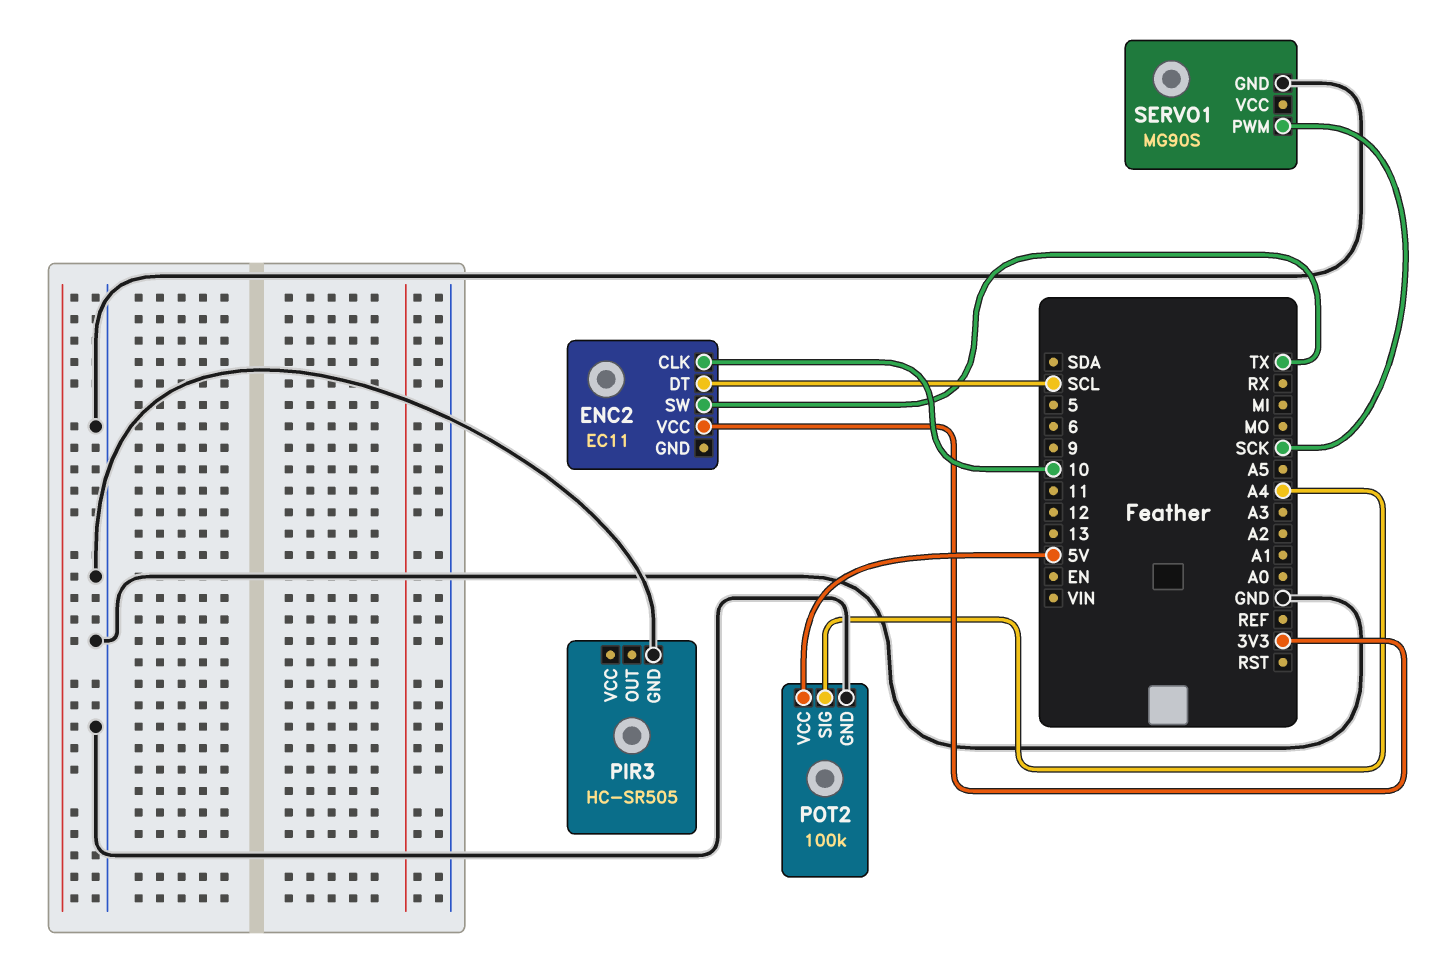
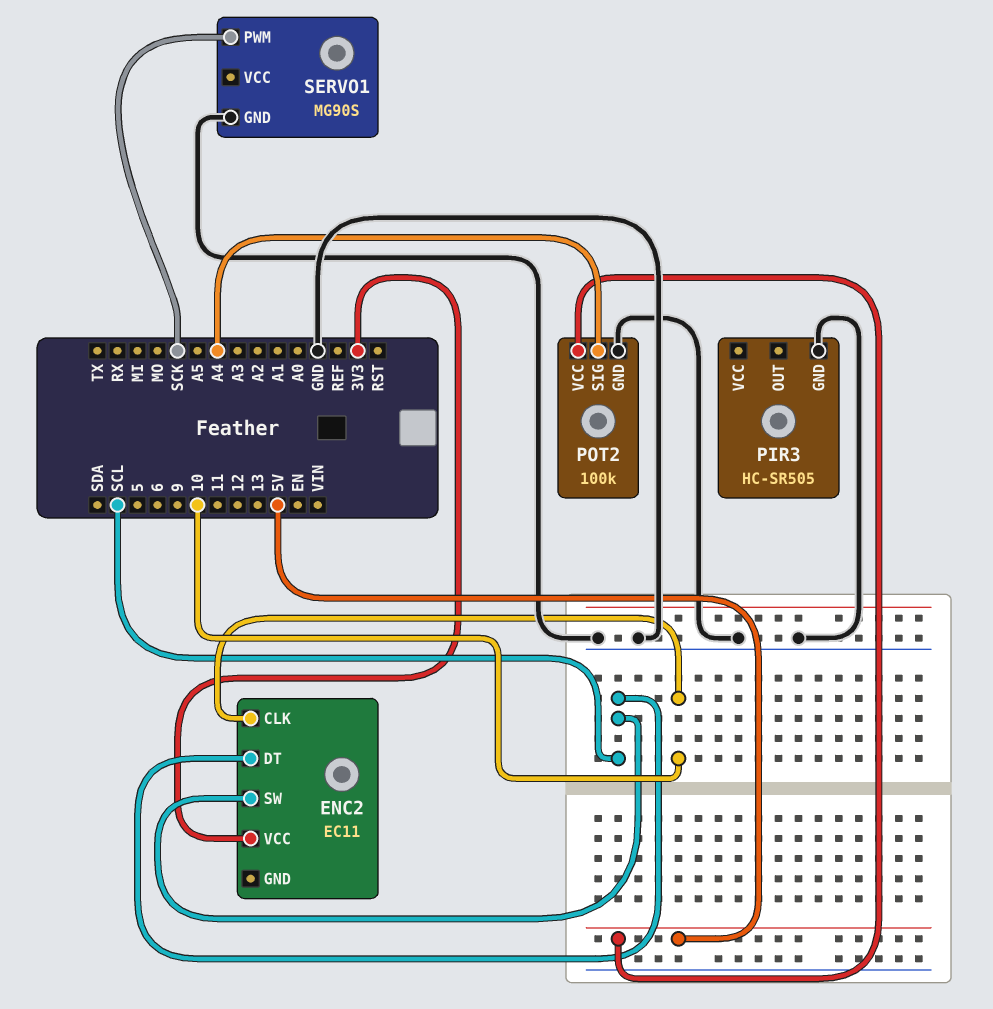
ENC2 pin SW: TX -> SCL

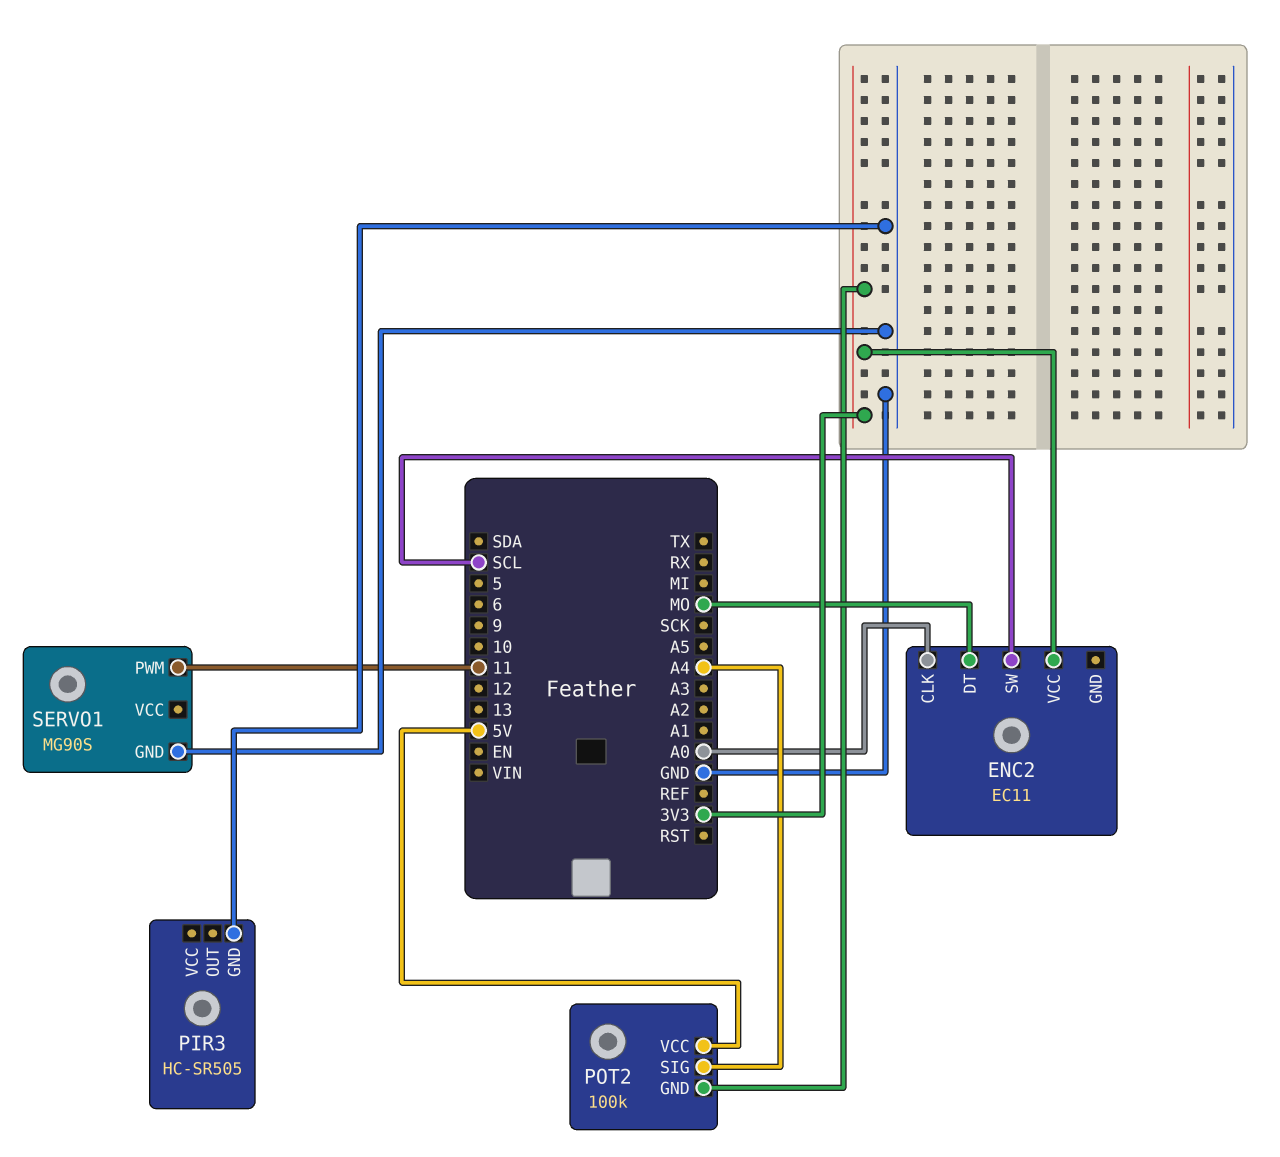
ENC2 pin CLK: 10 -> A0
ENC2 pin DT: SCL -> MO
POT2 pin GND: GND -> 3V3
SERVO1 pin PWM: SCK -> 11

